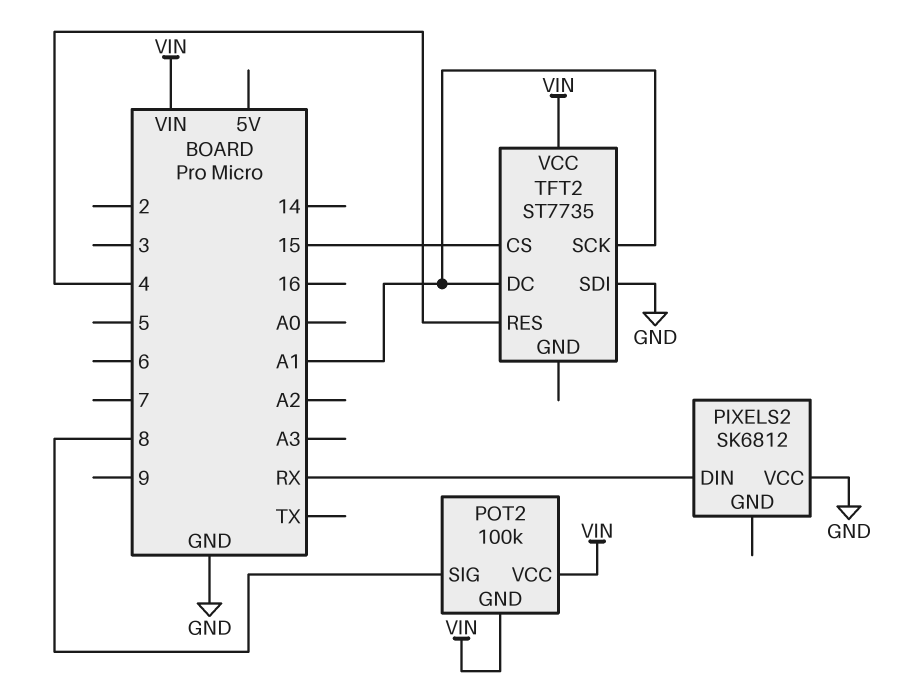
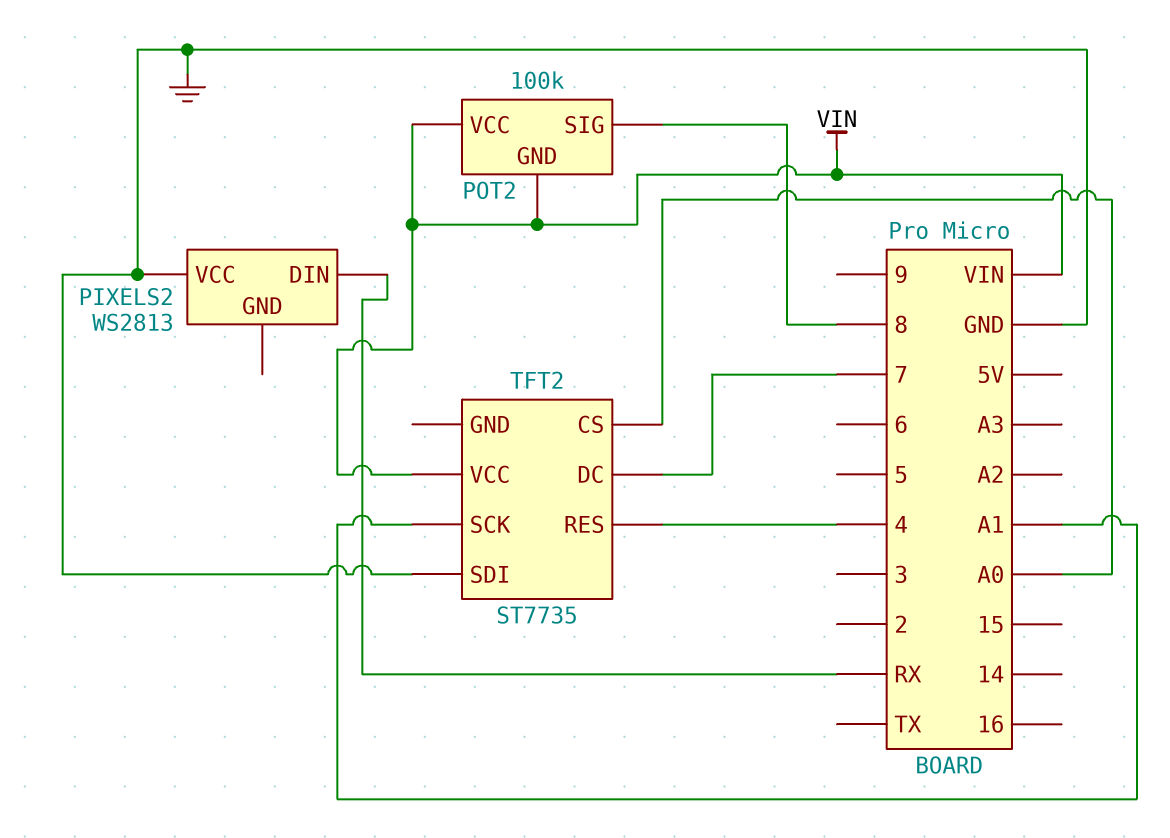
PIXELS2: SK6812 -> WS2813
TFT2 pin CS: 15 -> A0
TFT2 pin DC: A1 -> 7

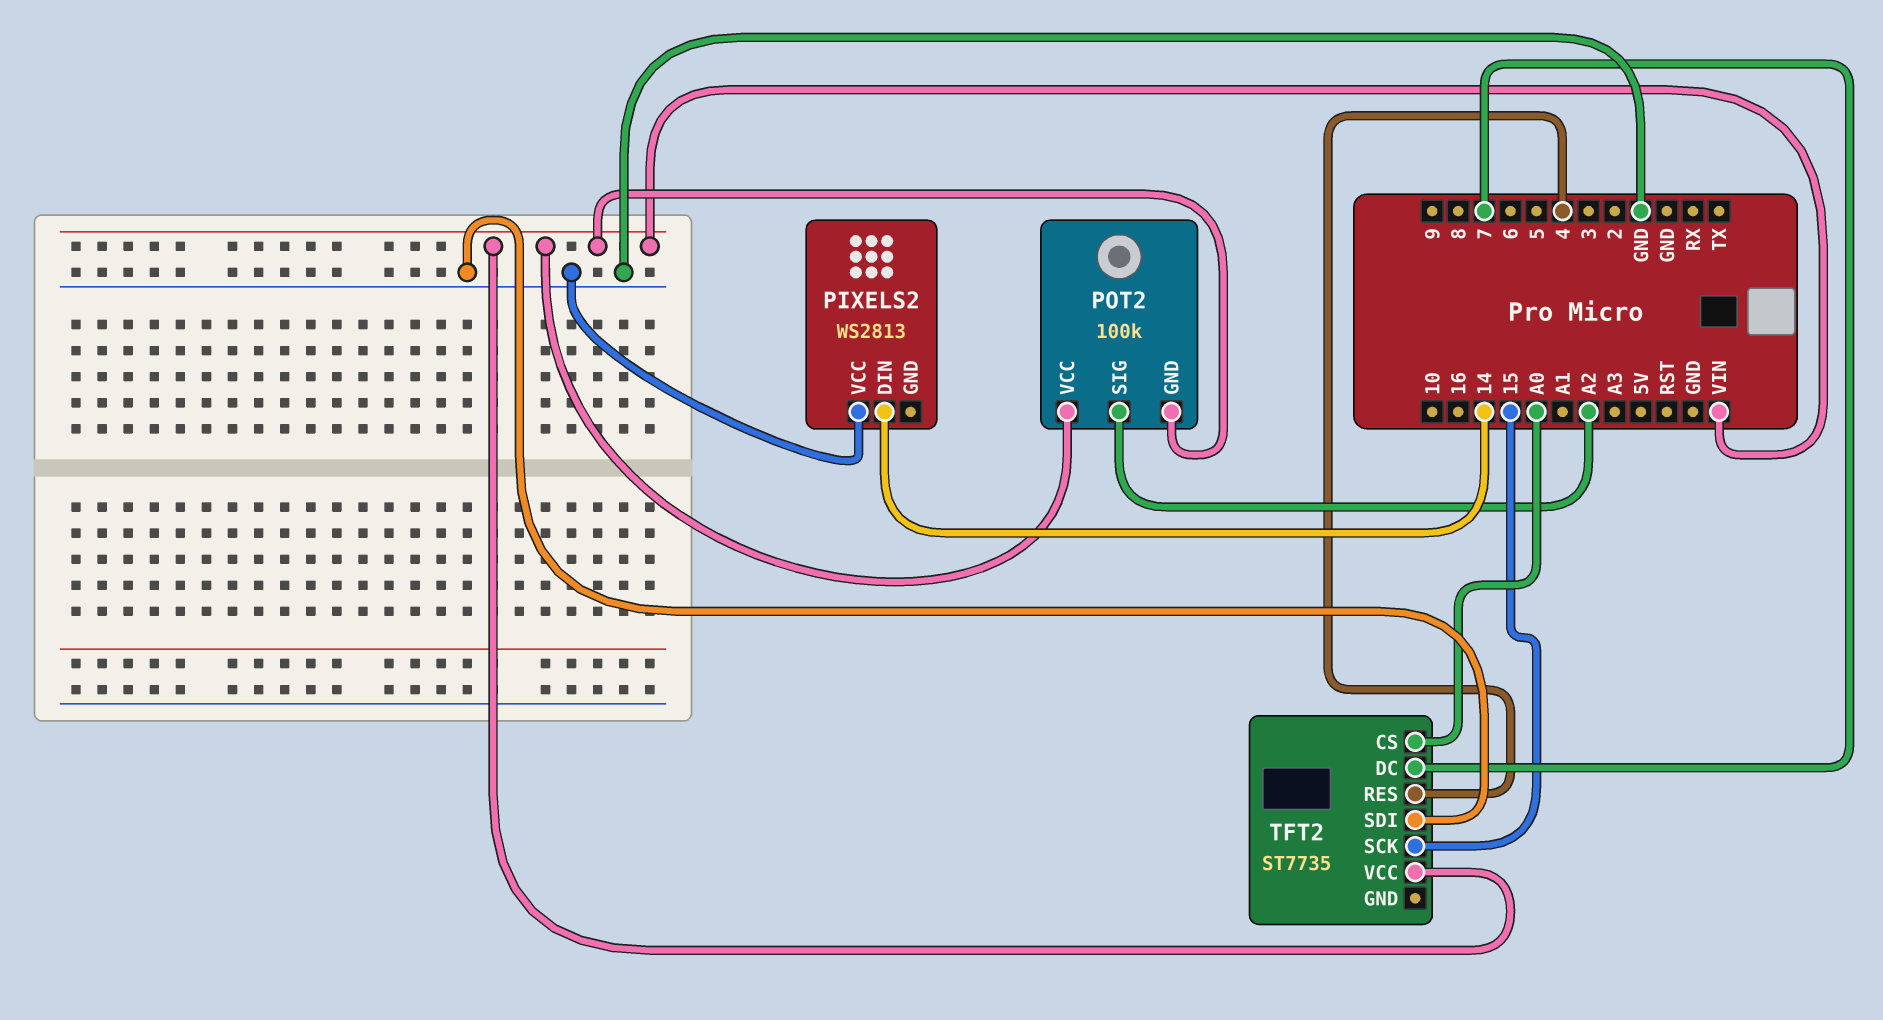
PIXELS2 pin DIN: RX -> 14
POT2 pin SIG: 8 -> A2
TFT2 pin SCK: A1 -> 15

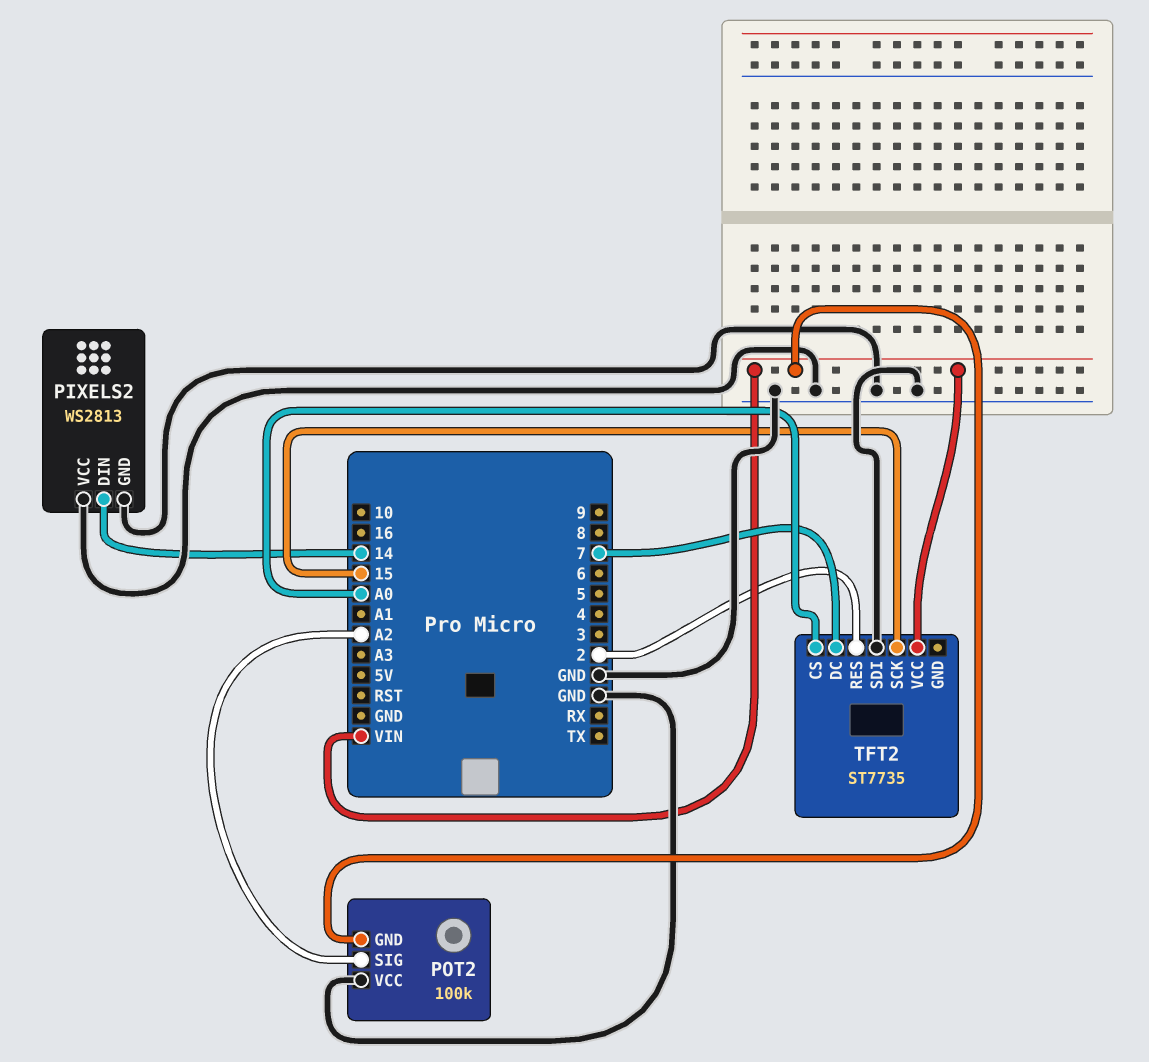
PIXELS2 pin GND: none -> GND
POT2 pin VCC: VIN -> GND
TFT2 pin RES: 4 -> 2

